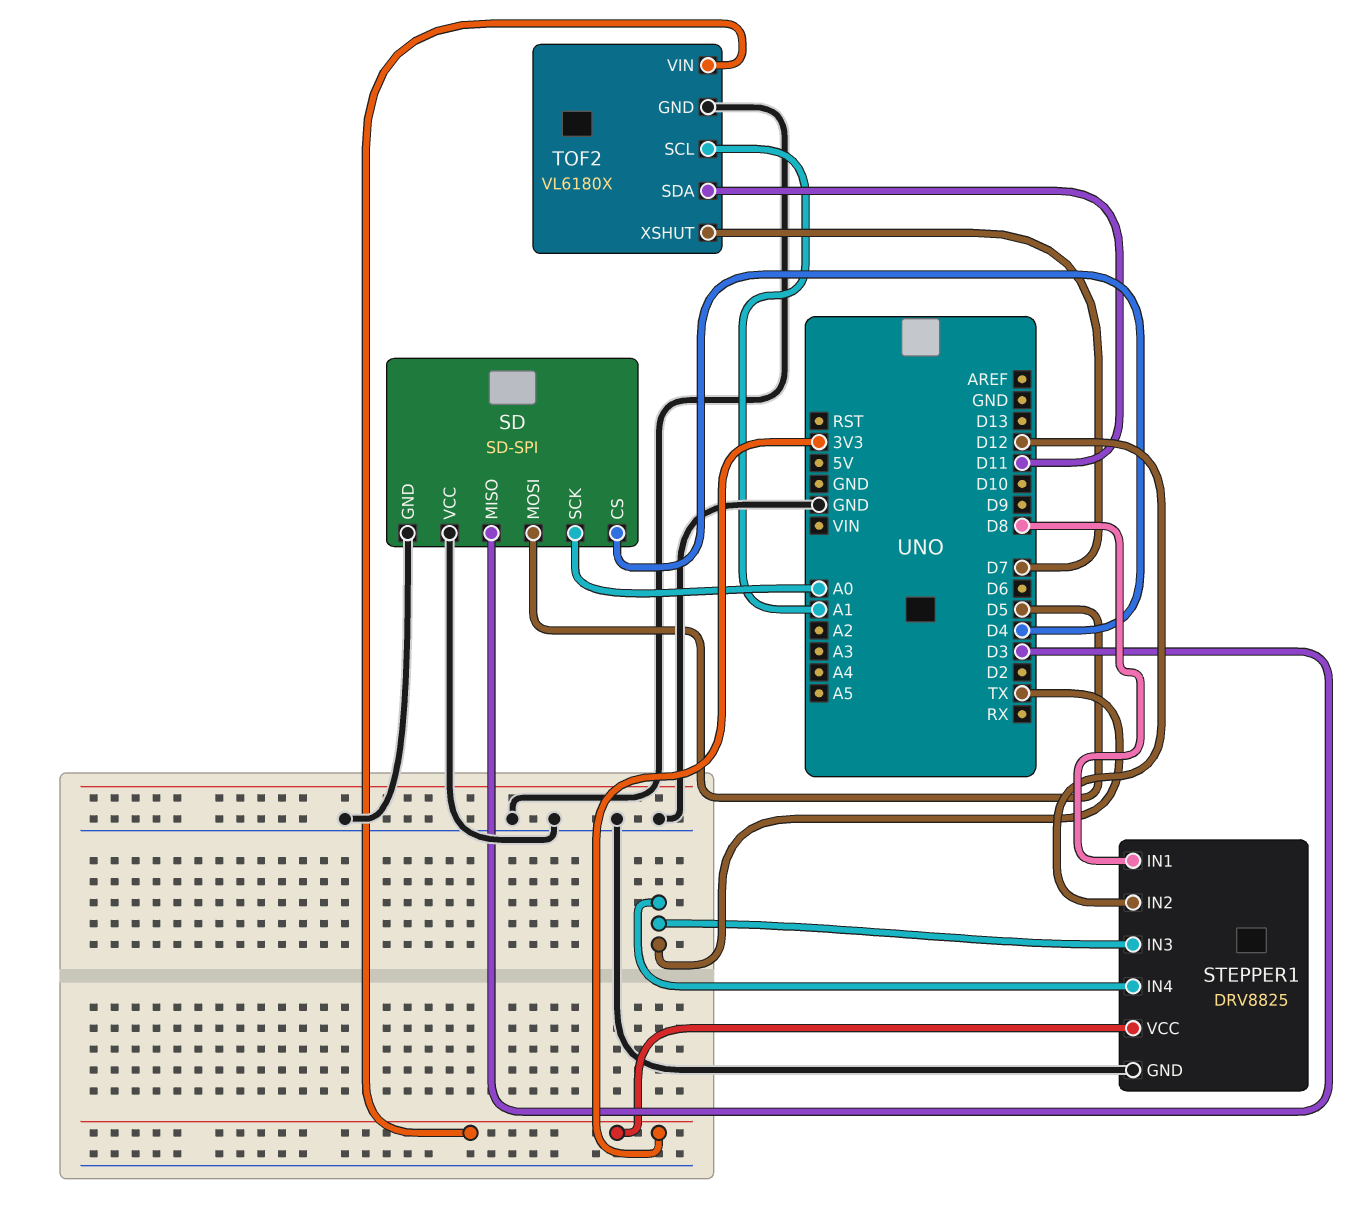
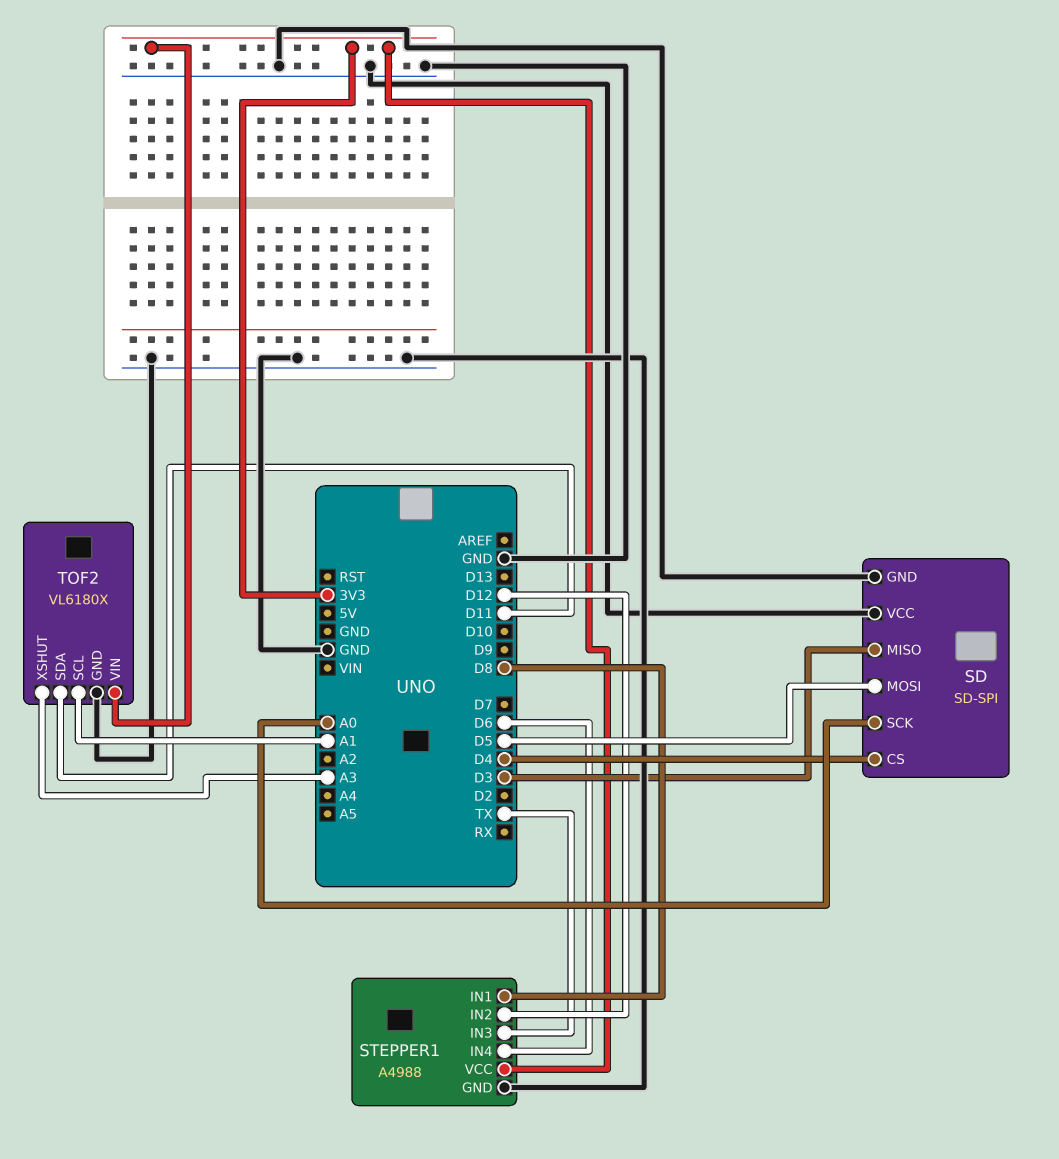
STEPPER1: DRV8825 -> A4988
STEPPER1 pin IN4: TX -> D6
TOF2 pin XSHUT: D7 -> A3

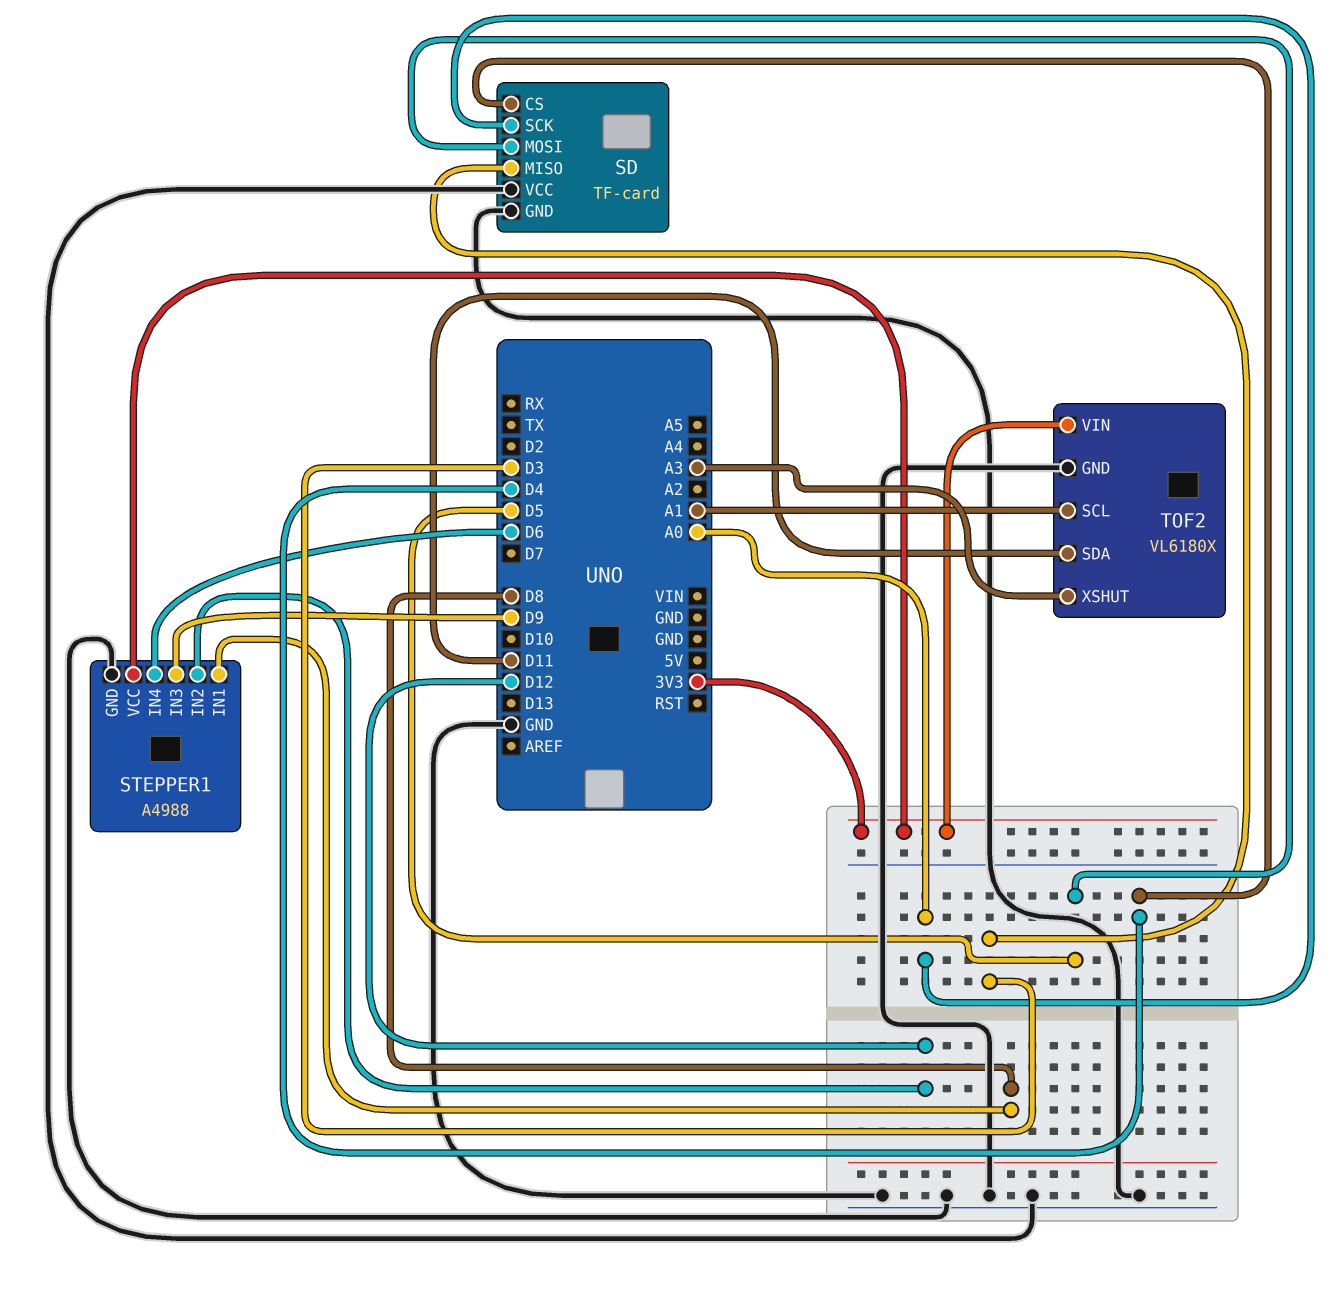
SD: SD-SPI -> TF-card
STEPPER1 pin IN3: TX -> D9

